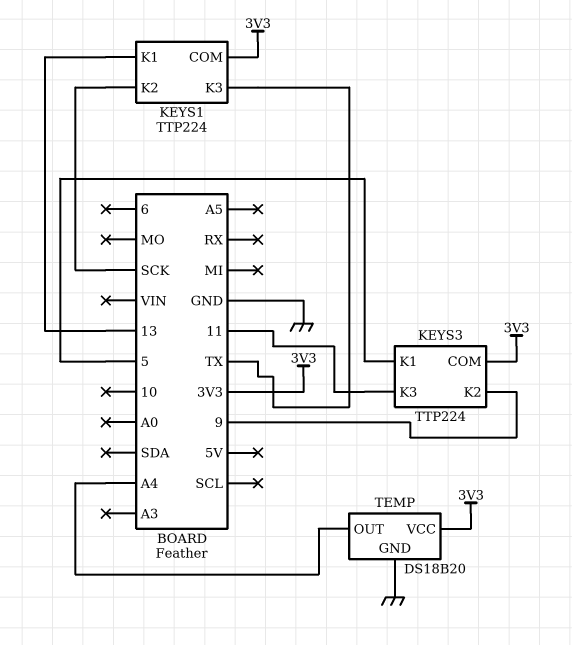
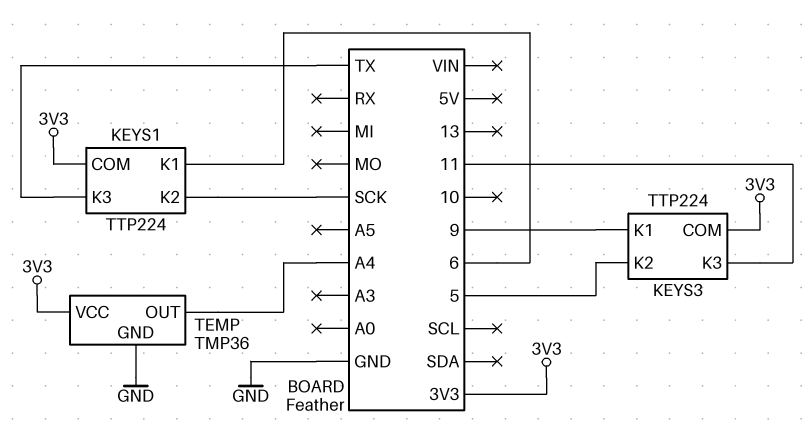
KEYS1 pin K1: 13 -> 6
KEYS3 pin K1: 5 -> 9
KEYS3 pin K2: 9 -> 5
TEMP: DS18B20 -> TMP36

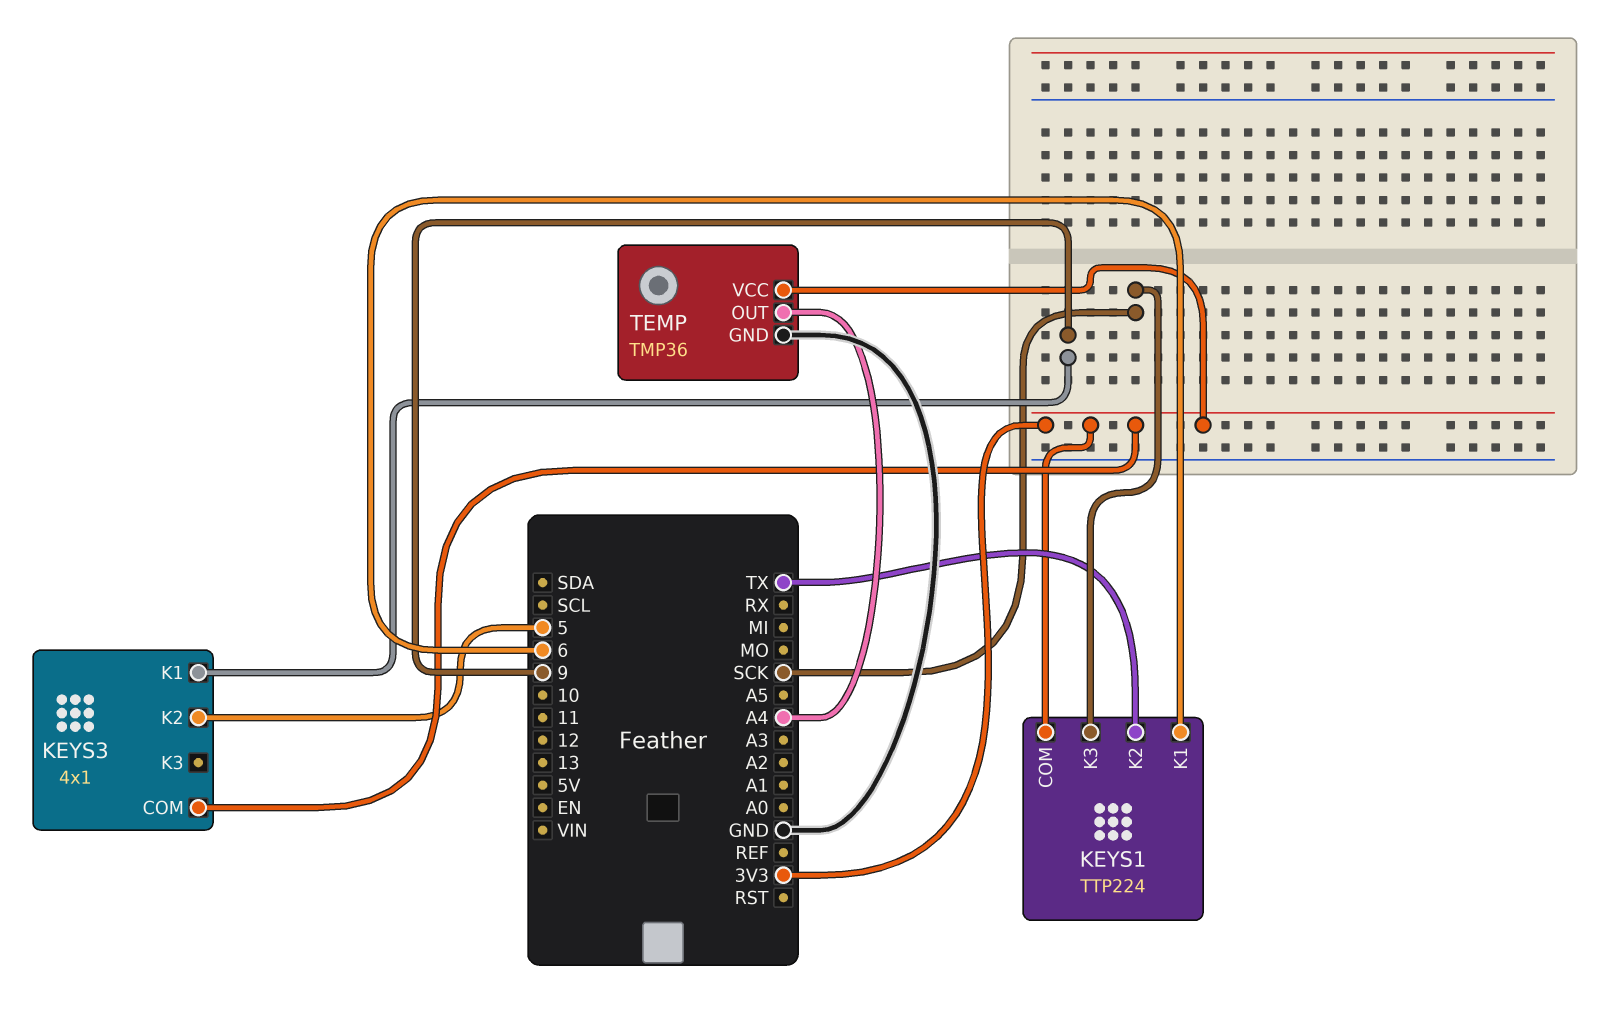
KEYS1 pin K2: SCK -> TX
KEYS1 pin K3: TX -> SCK
KEYS3: TTP224 -> 4x1
KEYS3 pin K3: 11 -> none

